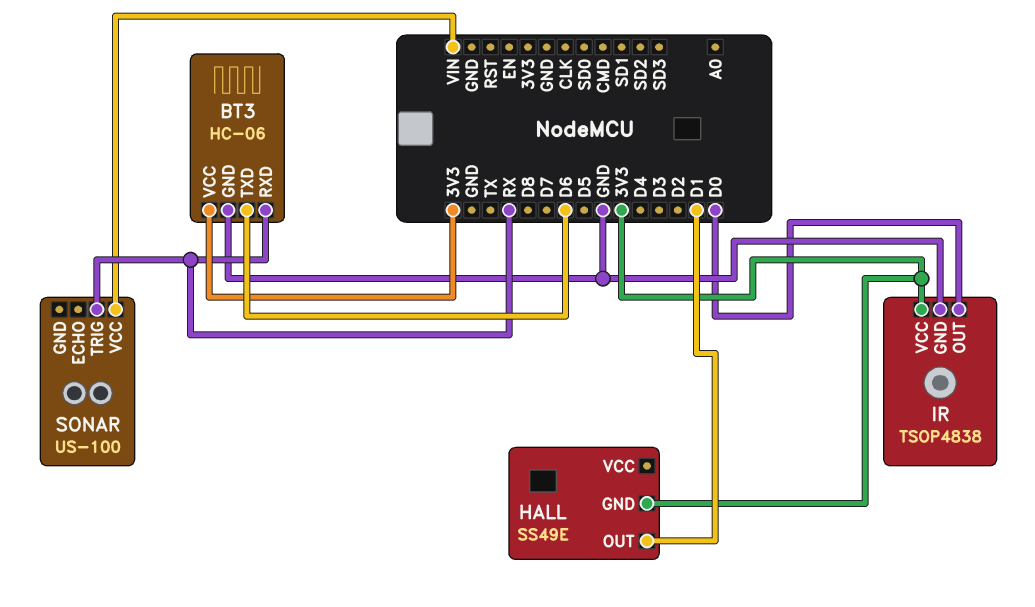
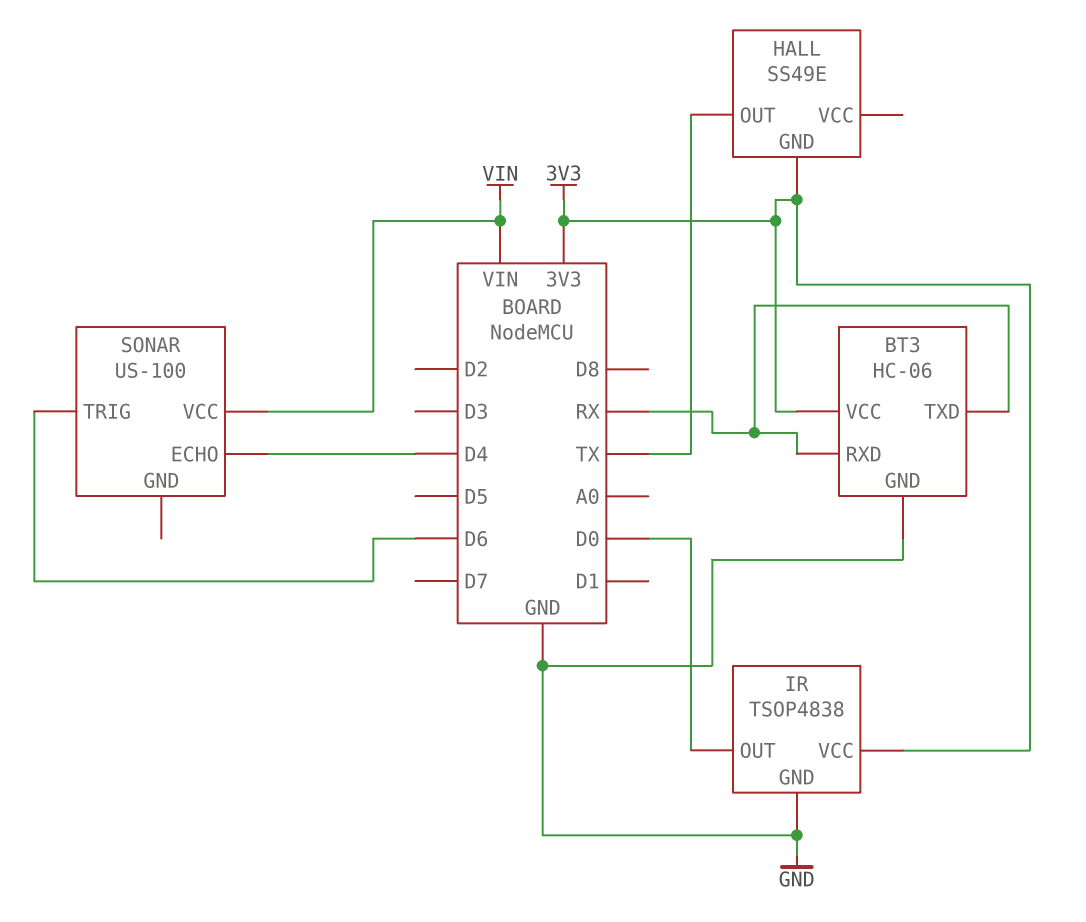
BT3 pin TXD: D6 -> RX
HALL pin OUT: D1 -> TX
SONAR pin ECHO: none -> D4
SONAR pin TRIG: RX -> D6

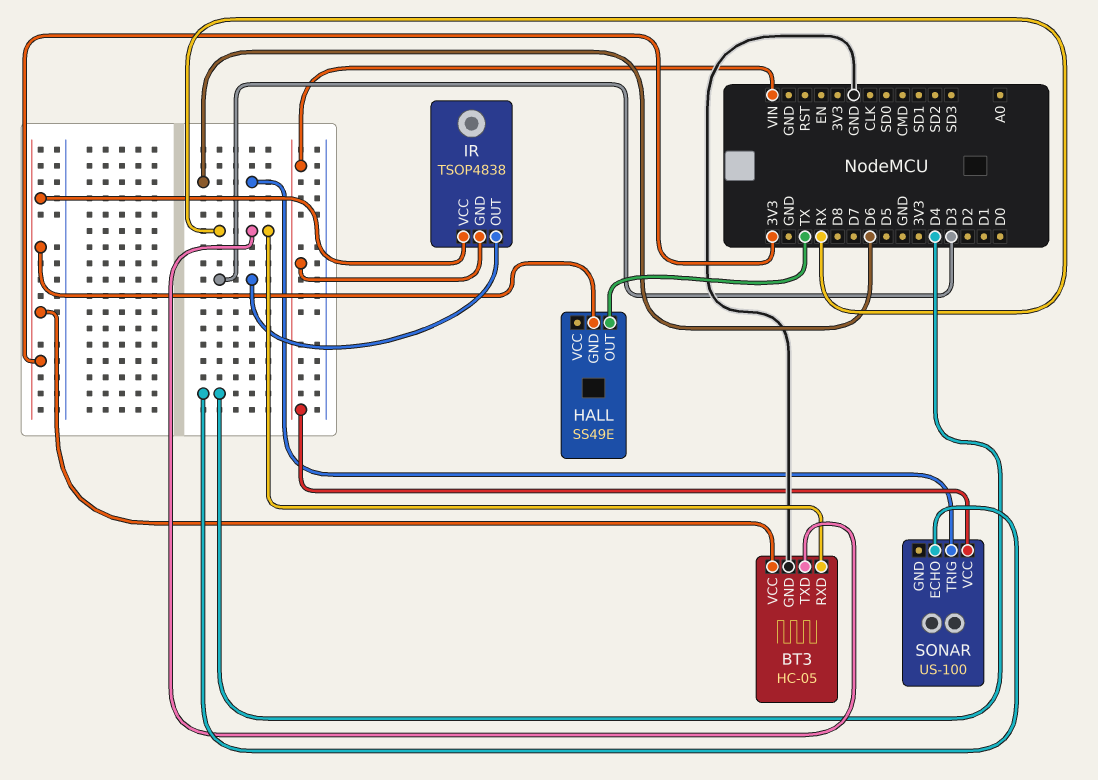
BT3: HC-06 -> HC-05
IR pin GND: GND -> VIN
IR pin OUT: D0 -> D3

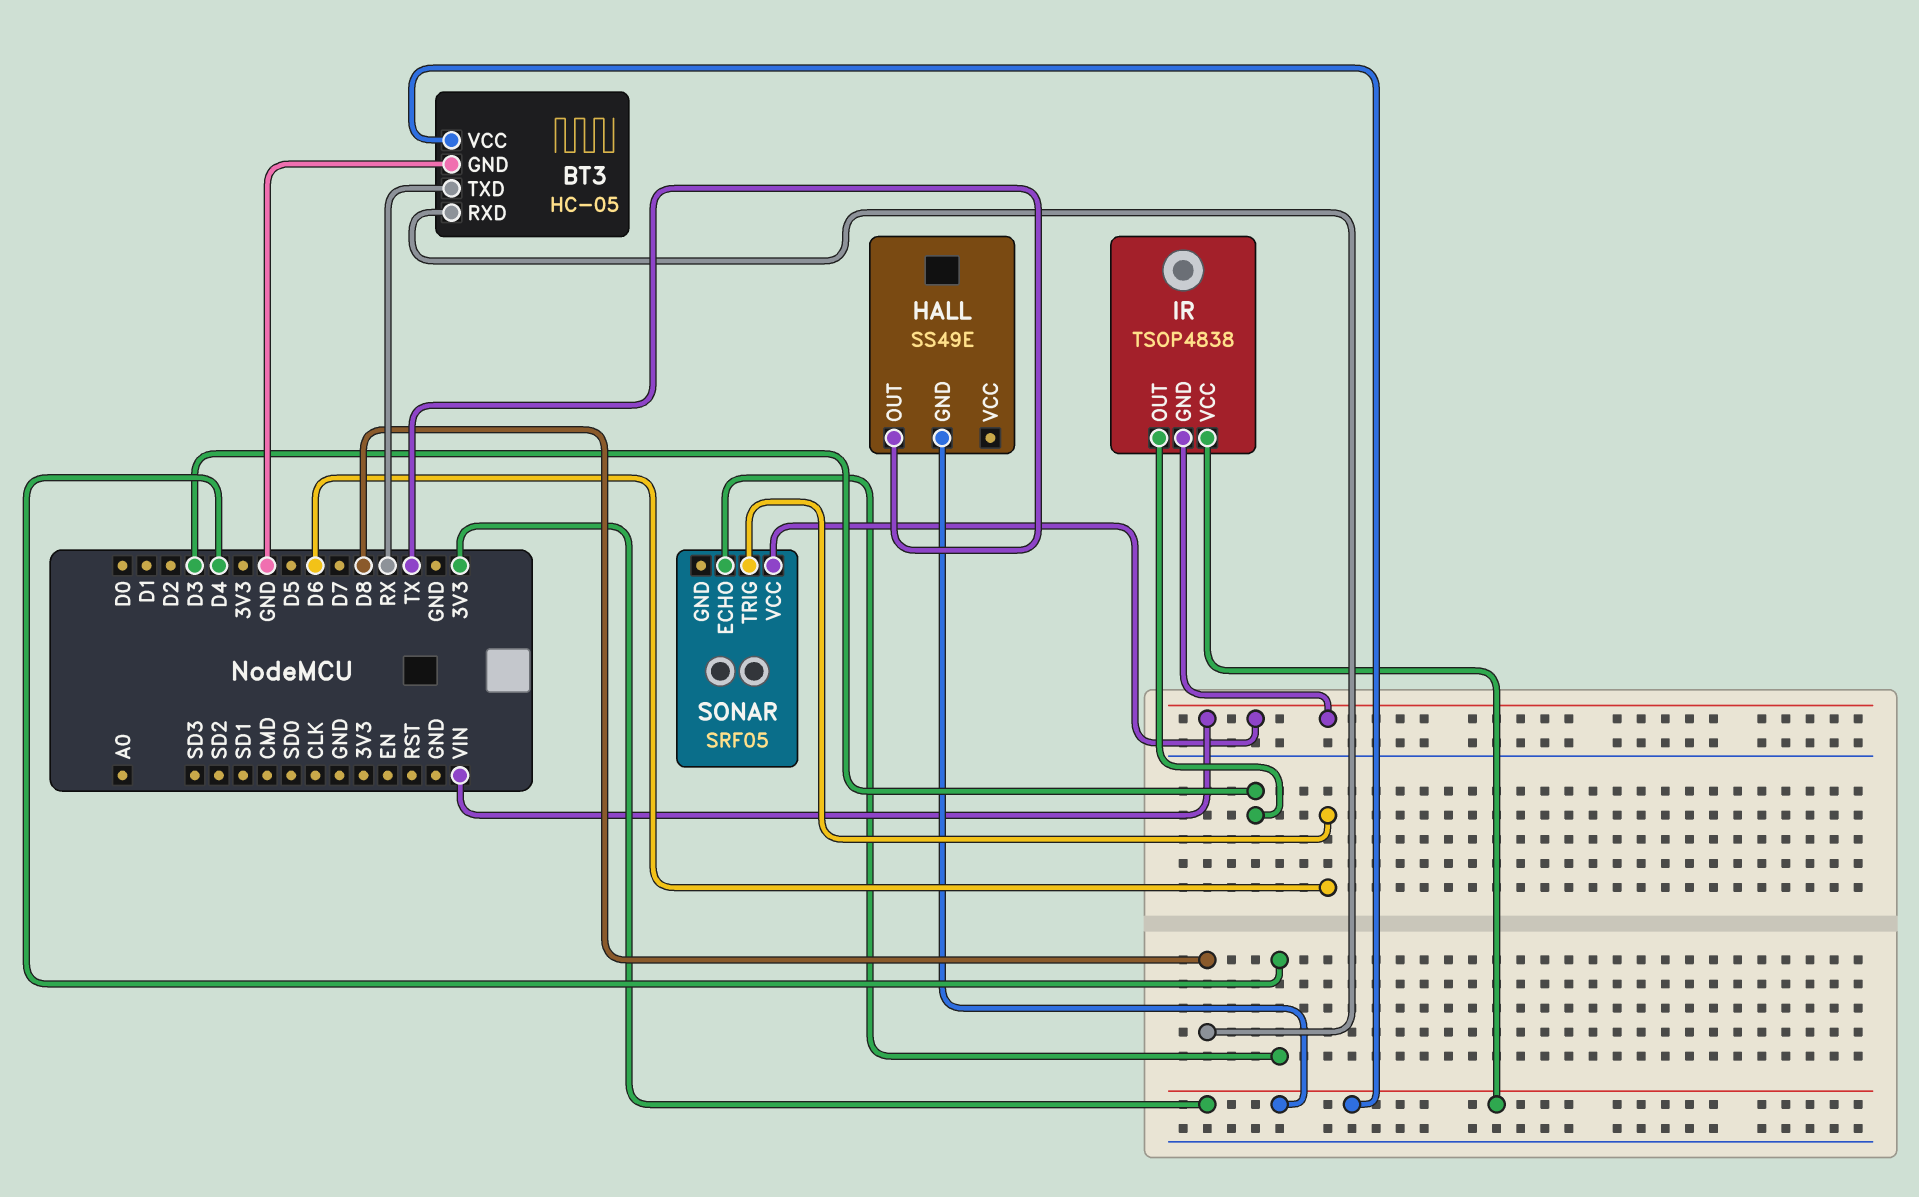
BT3 pin RXD: RX -> D8
SONAR: US-100 -> SRF05

